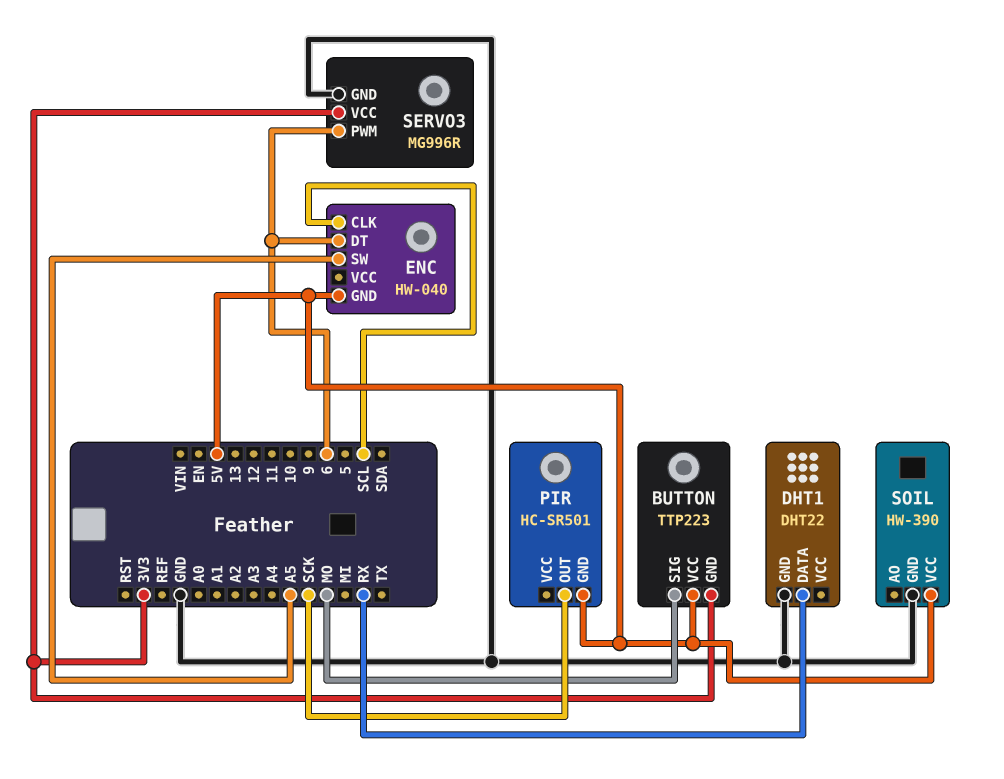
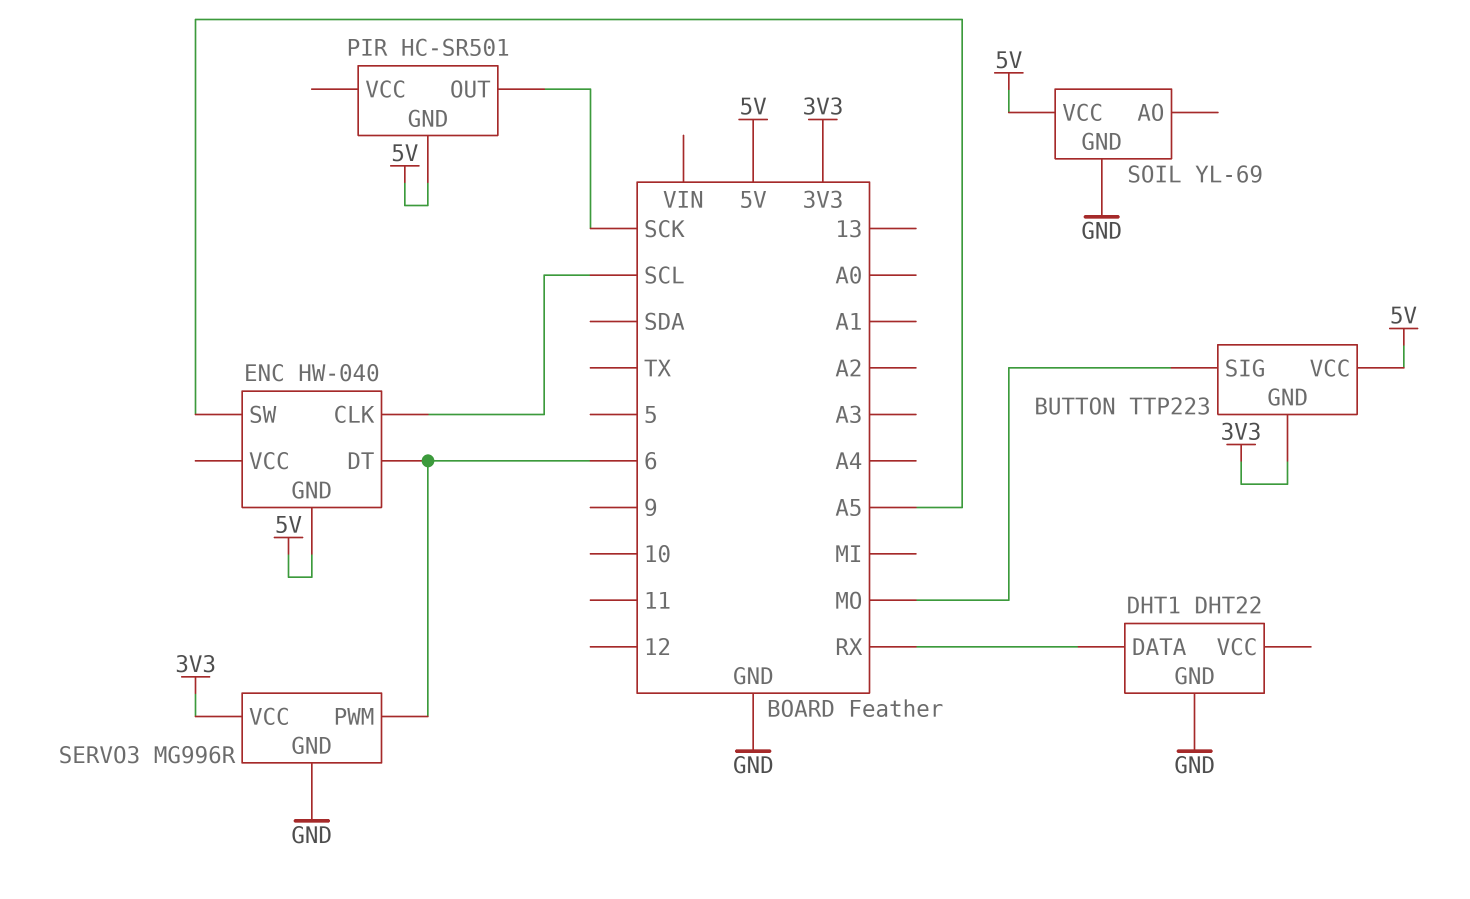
SOIL: HW-390 -> YL-69

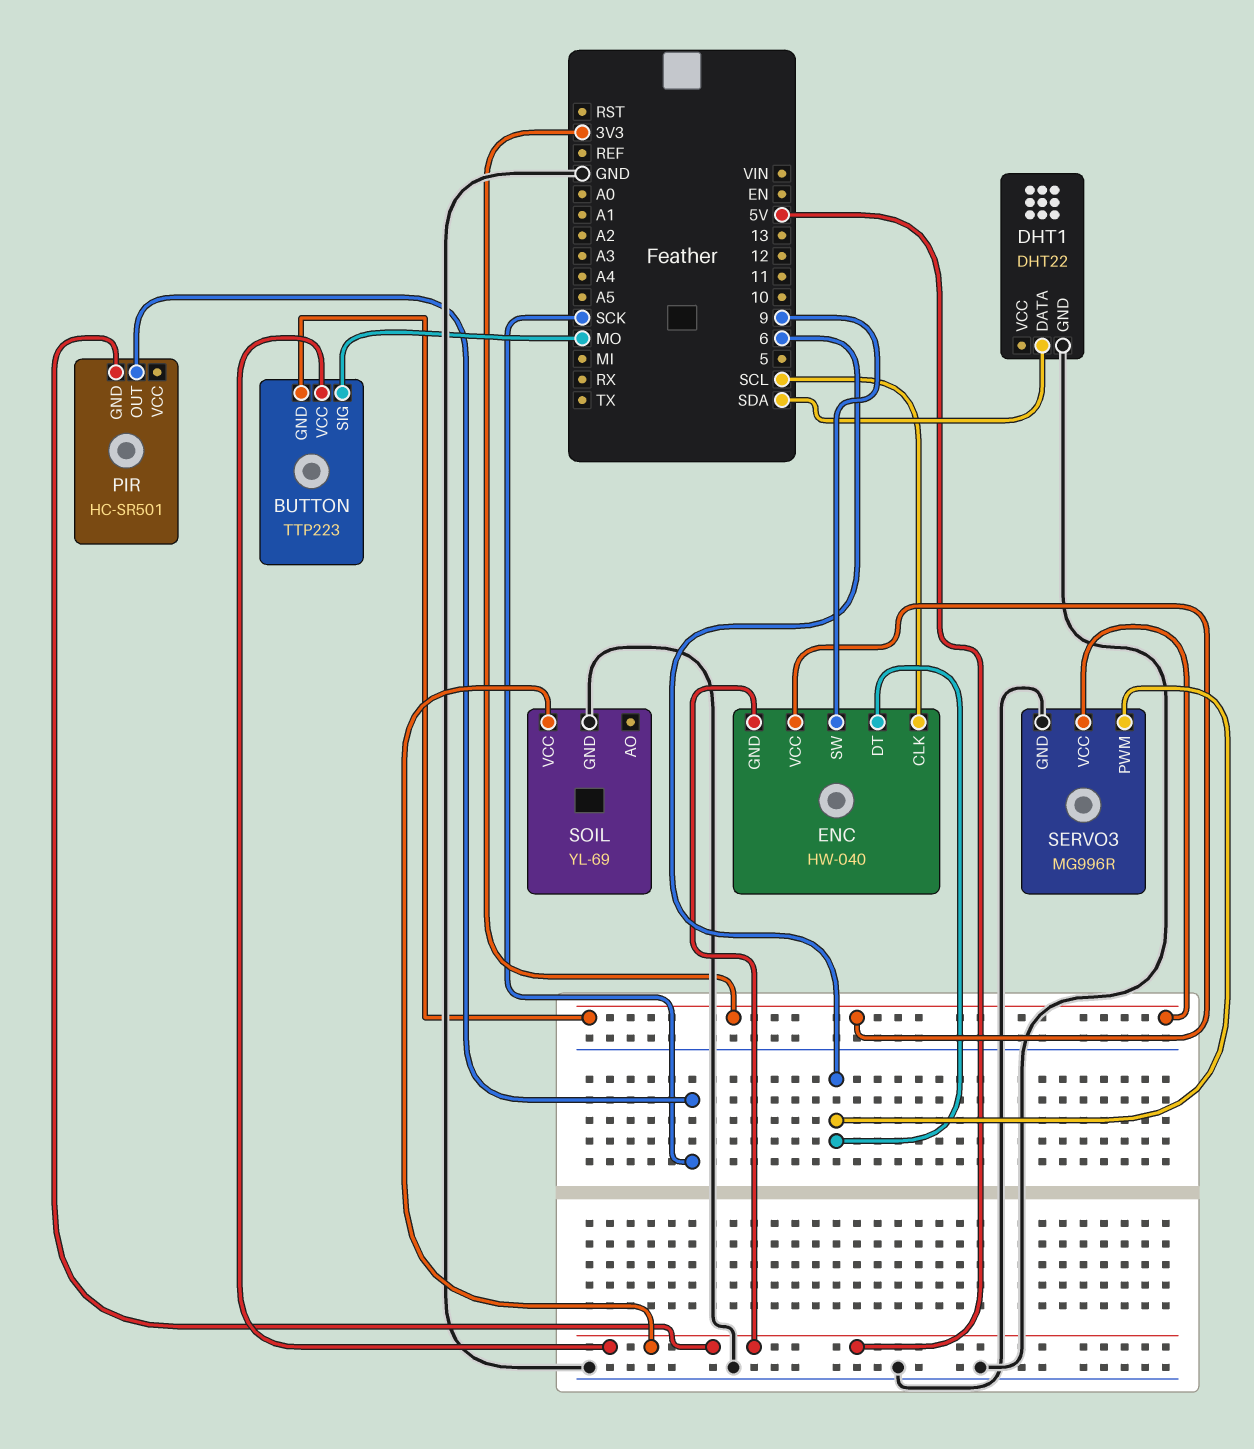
DHT1 pin DATA: RX -> SDA
ENC pin SW: A5 -> 9
ENC pin VCC: none -> 3V3

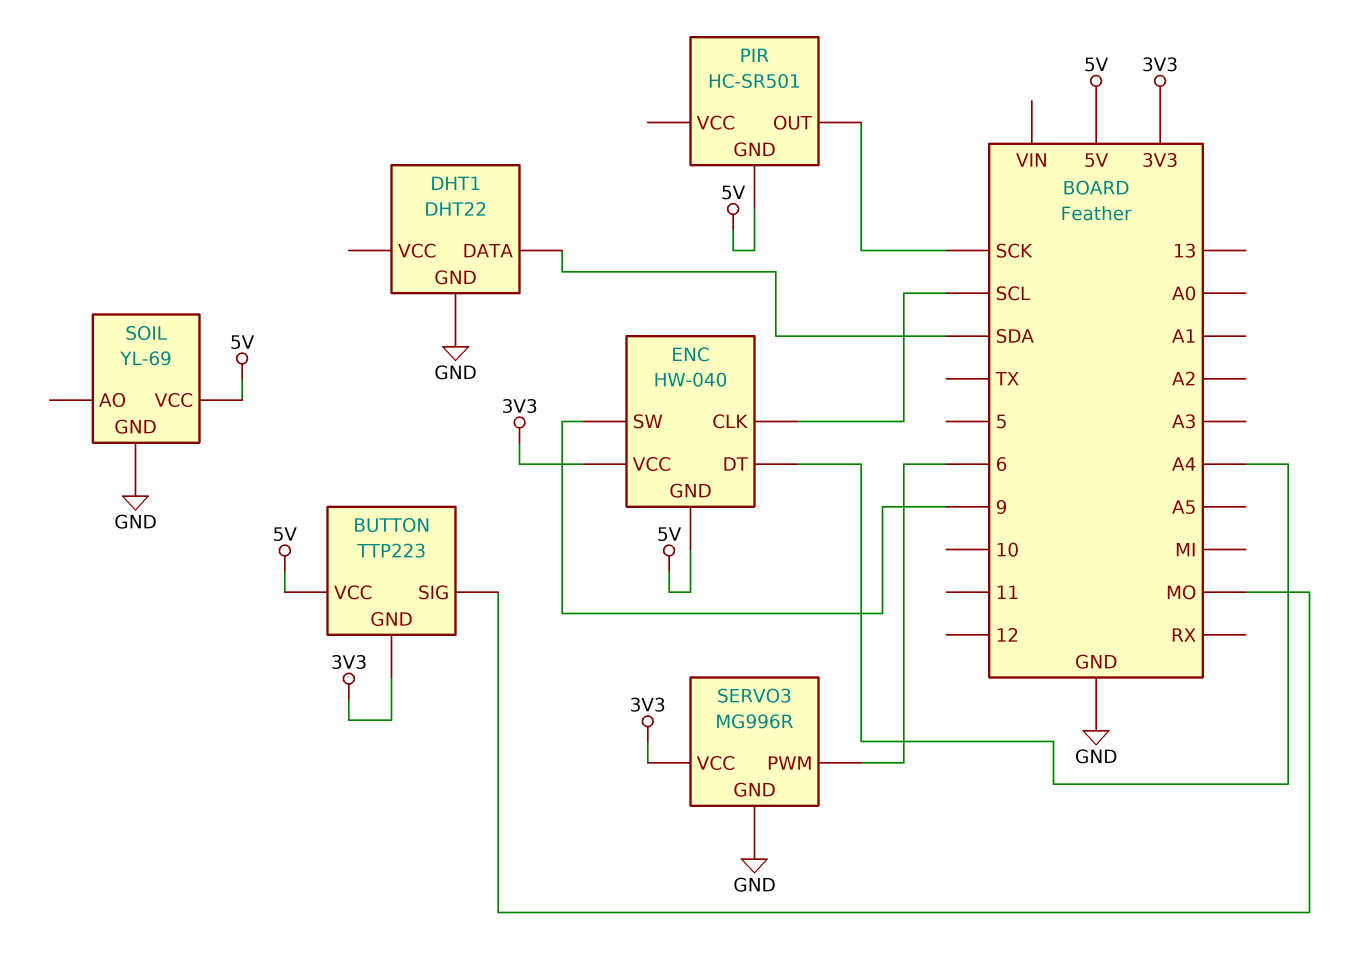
ENC pin DT: 6 -> A4

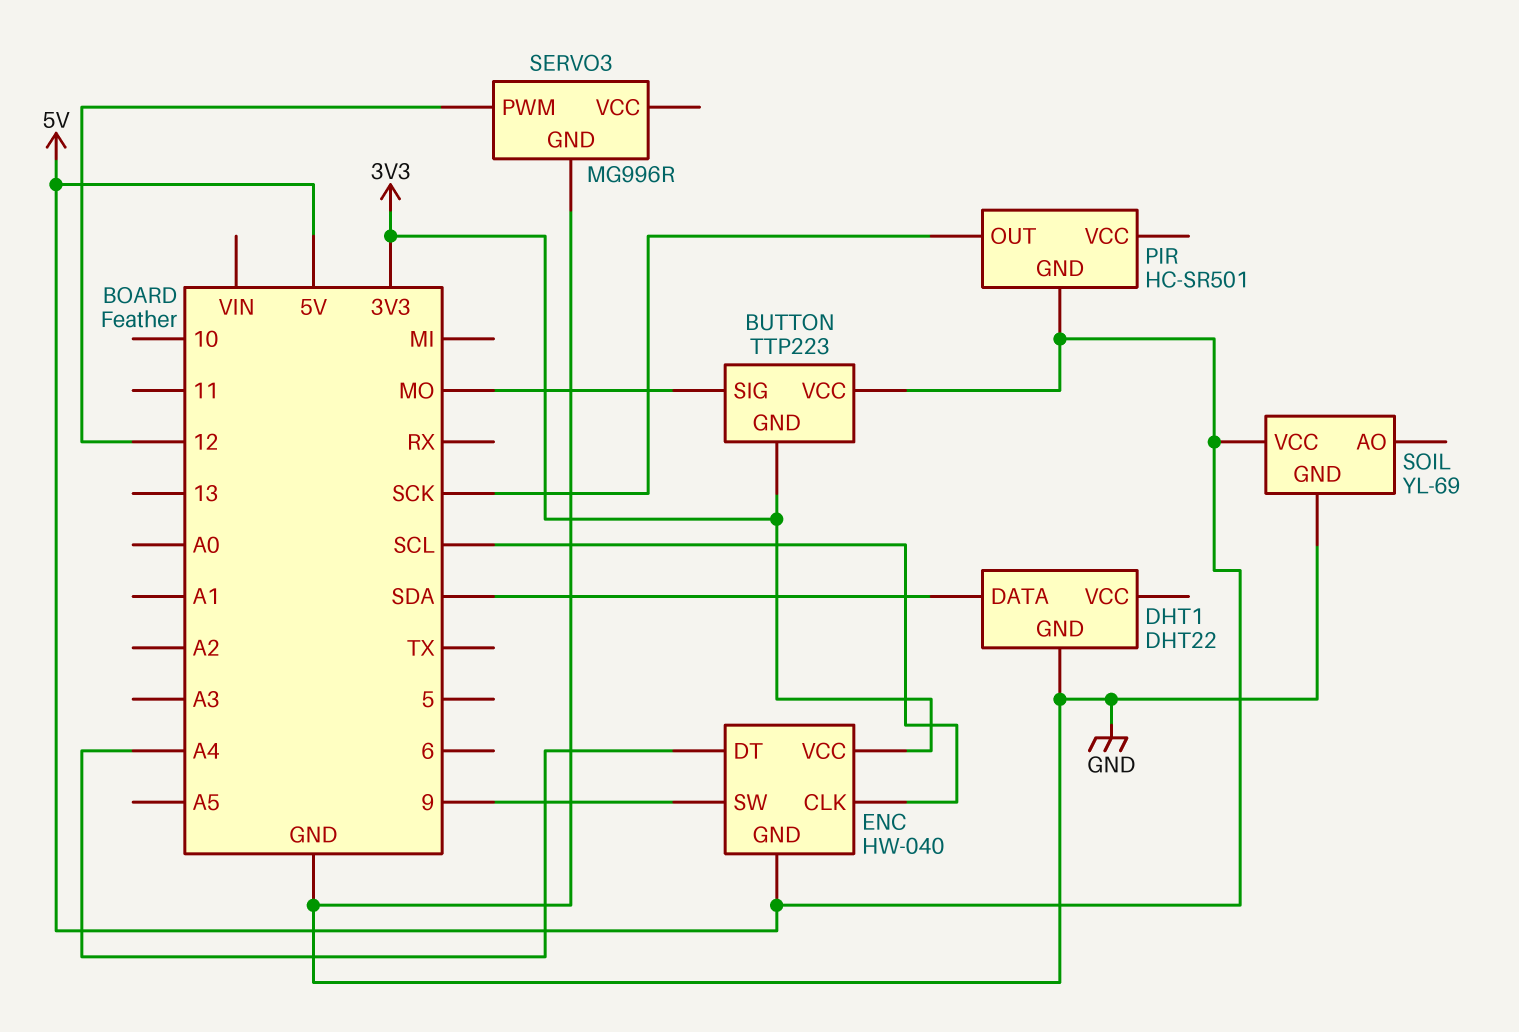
SERVO3 pin PWM: 6 -> 12
SERVO3 pin VCC: 3V3 -> none

